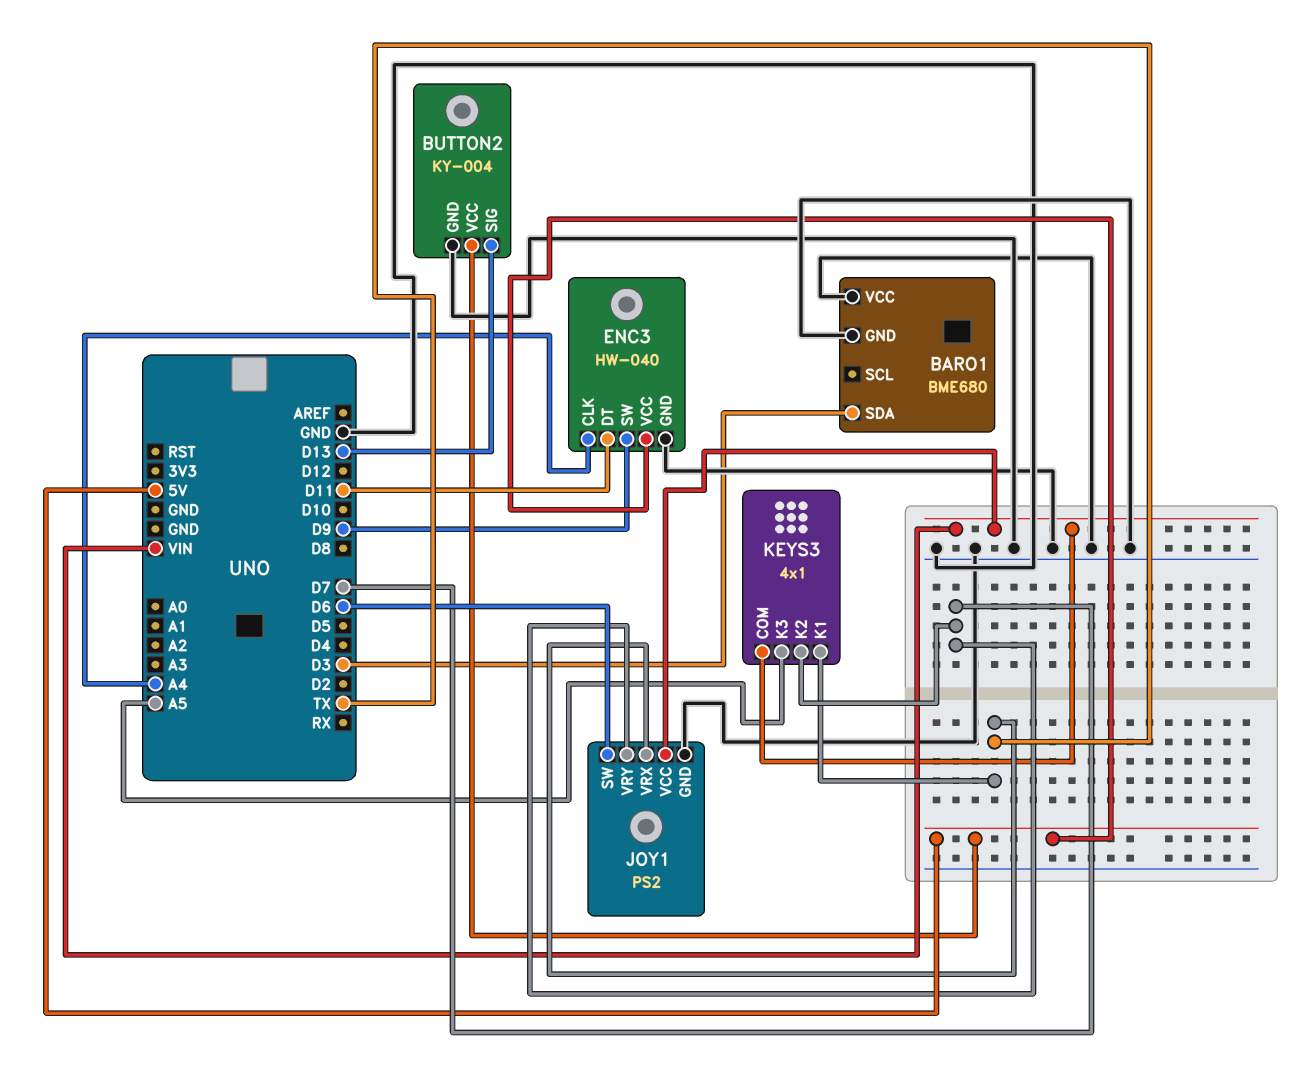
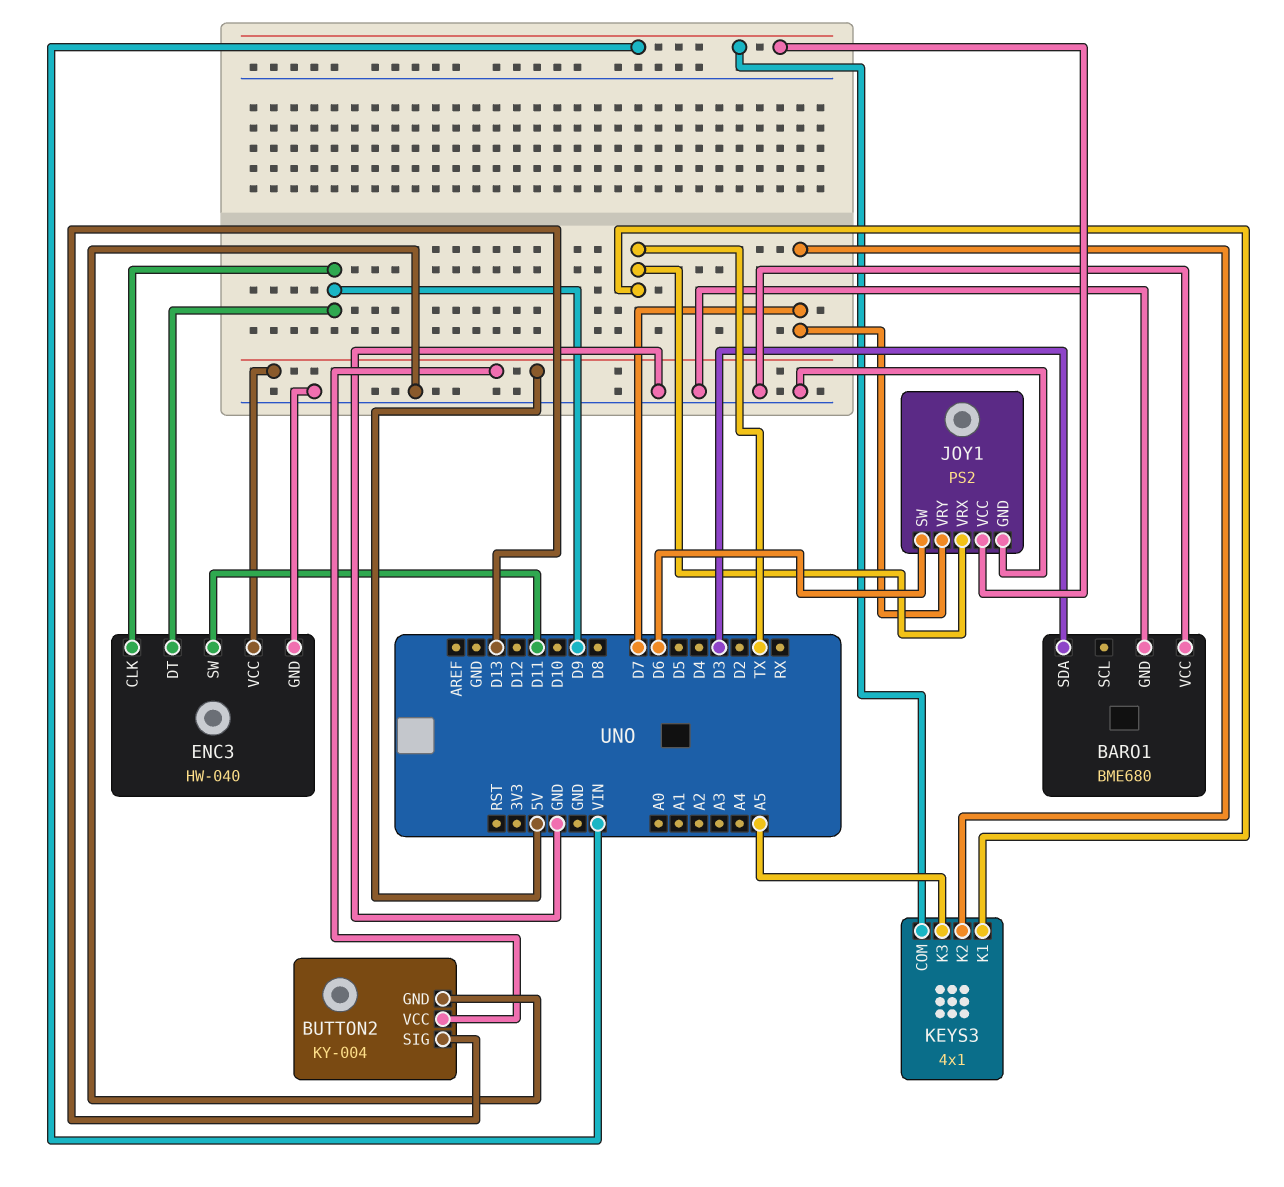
ENC3 pin CLK: A4 -> D9
ENC3 pin DT: D11 -> D9
ENC3 pin SW: D9 -> D11

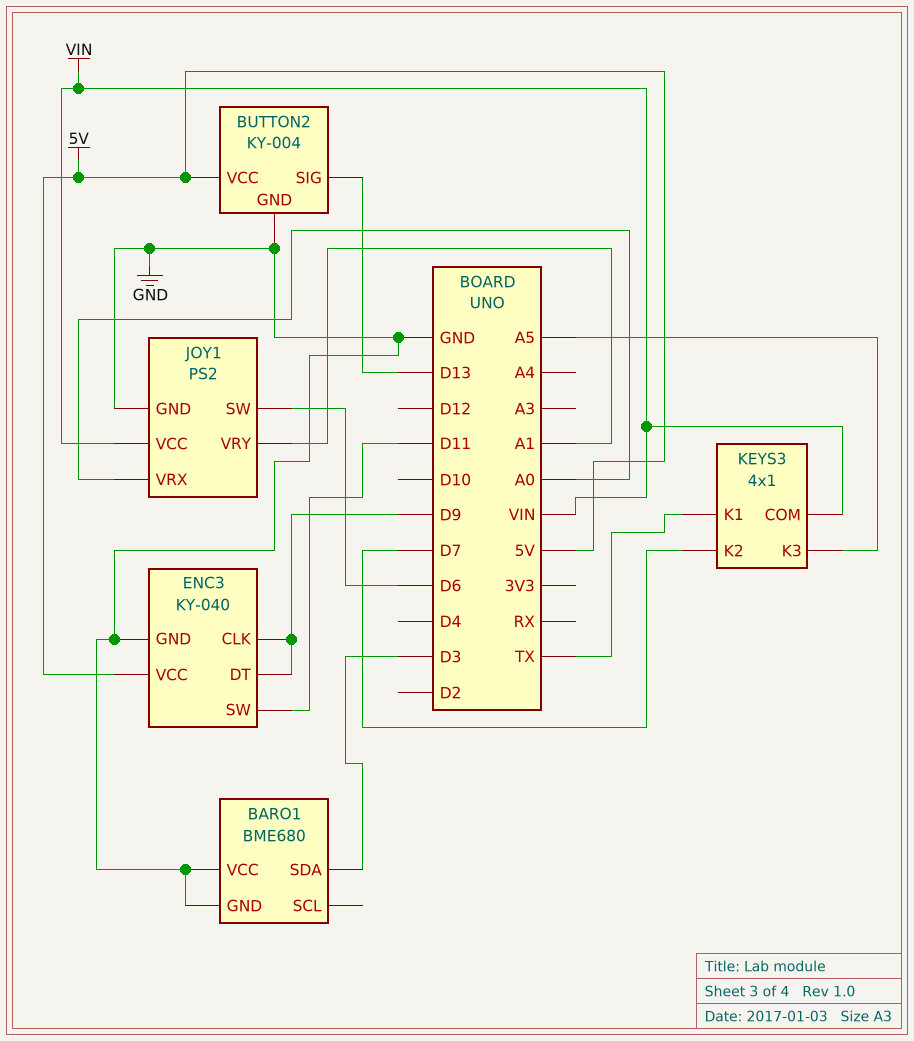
ENC3: HW-040 -> KY-040
JOY1 pin VRX: TX -> A0
JOY1 pin VRY: D7 -> A1

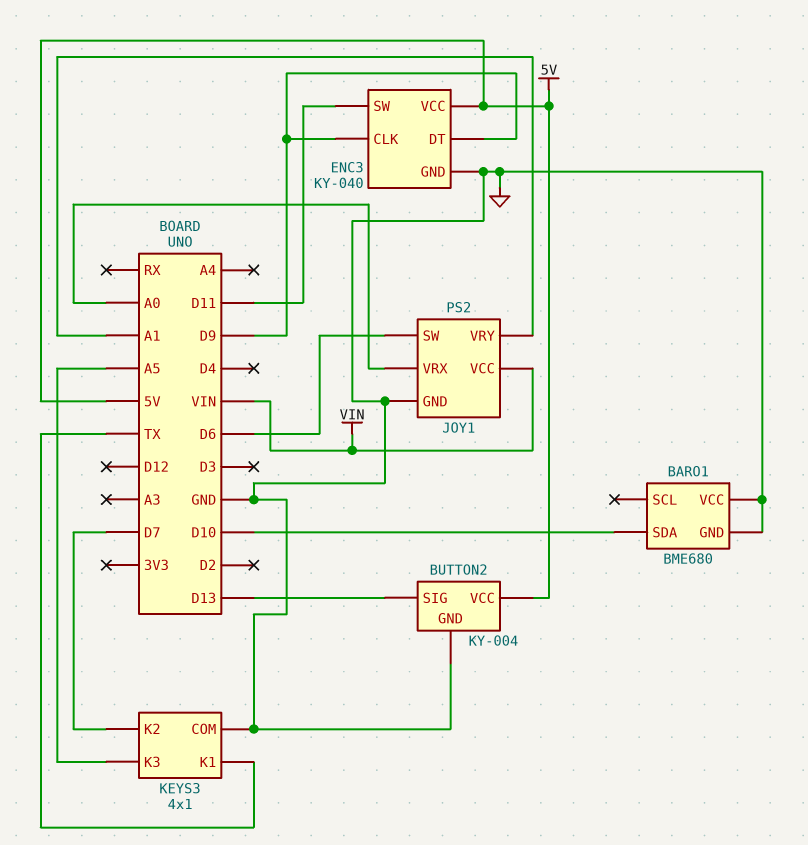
BARO1 pin SDA: D3 -> D10
KEYS3 pin COM: VIN -> GND

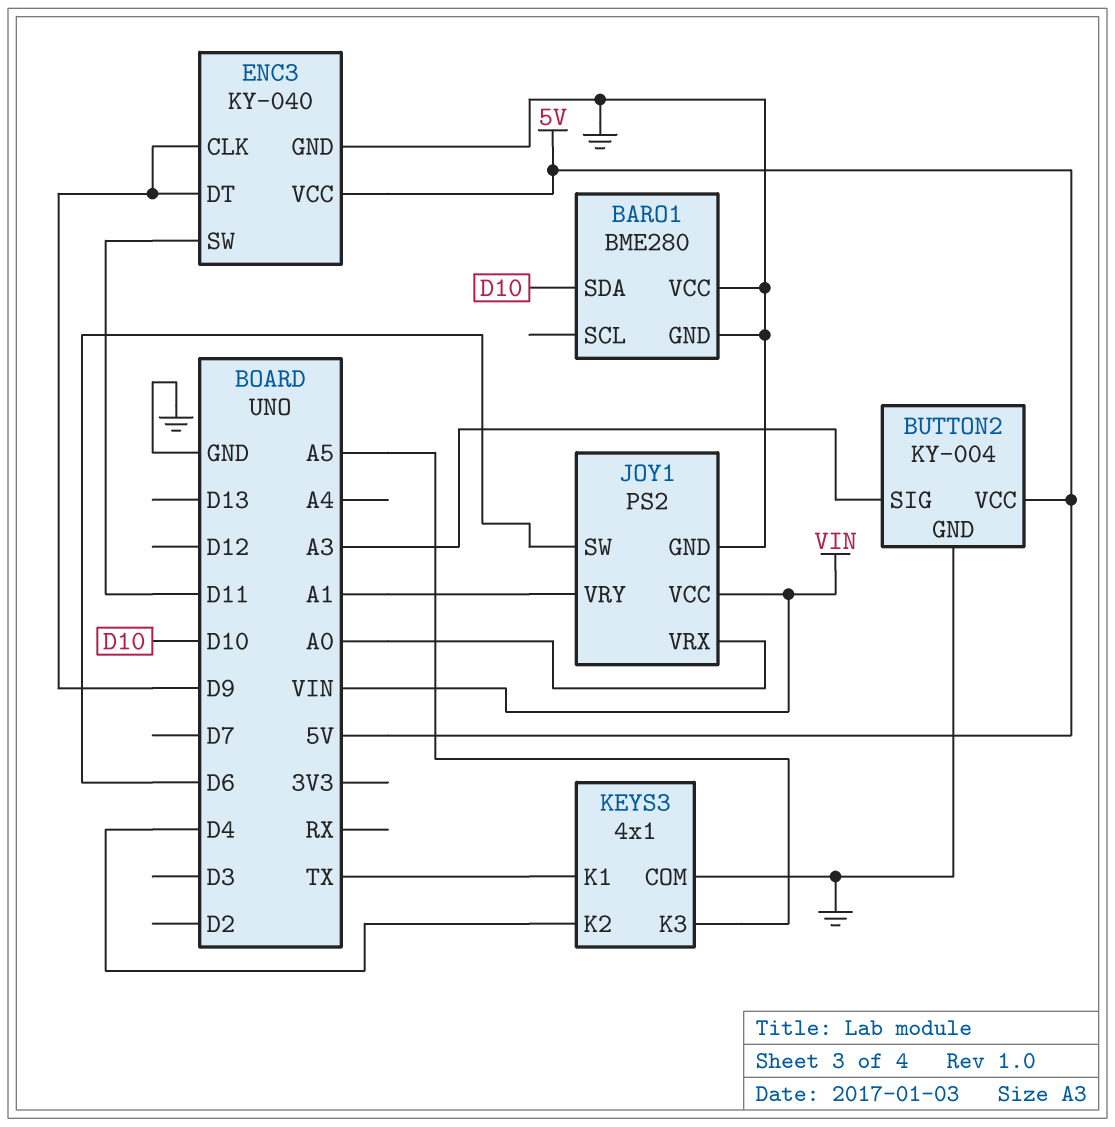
BARO1: BME680 -> BME280
BUTTON2 pin SIG: D13 -> A3
KEYS3 pin K2: D7 -> D4

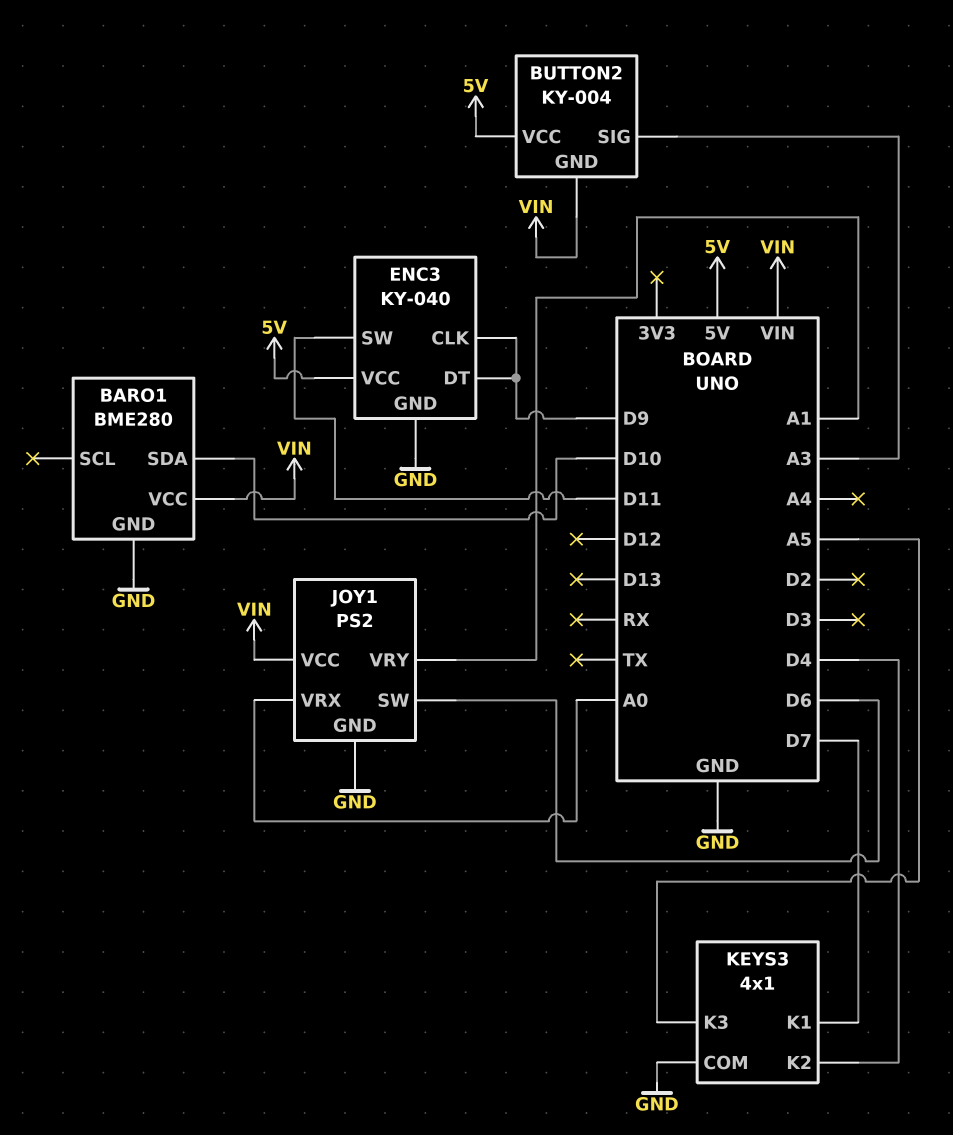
BARO1 pin VCC: GND -> VIN
BUTTON2 pin GND: GND -> VIN
KEYS3 pin K1: TX -> D7

